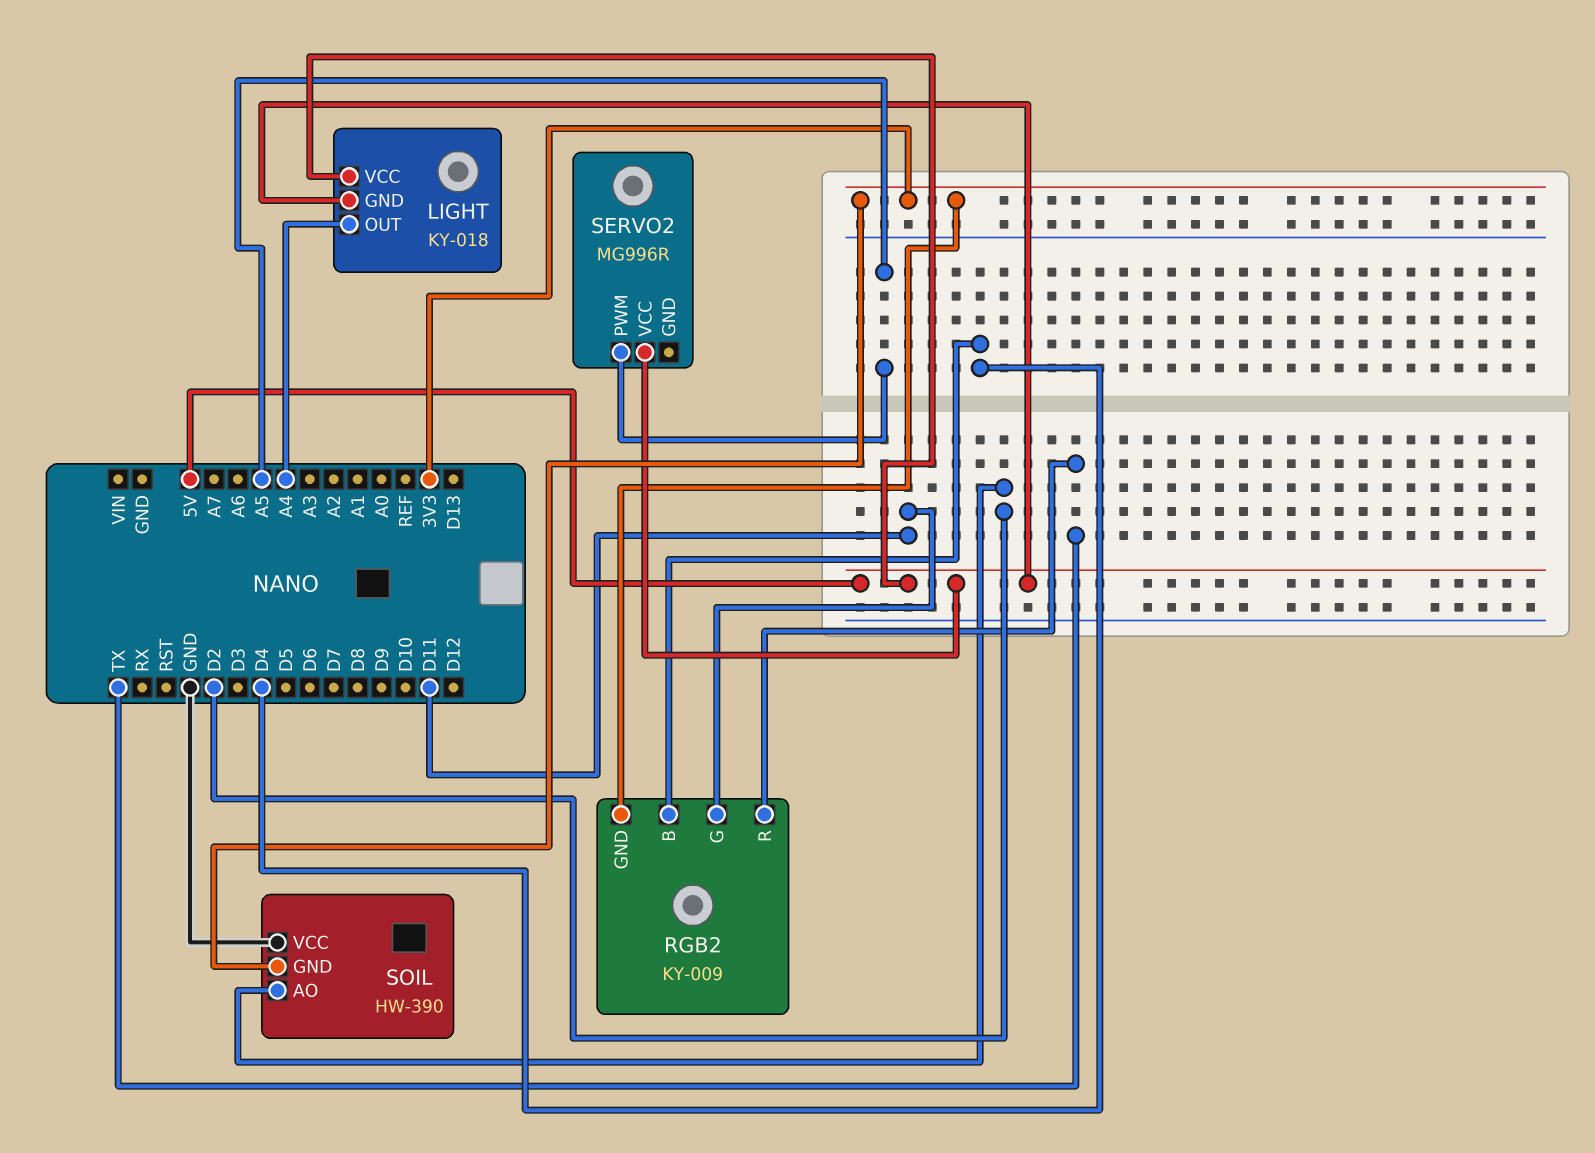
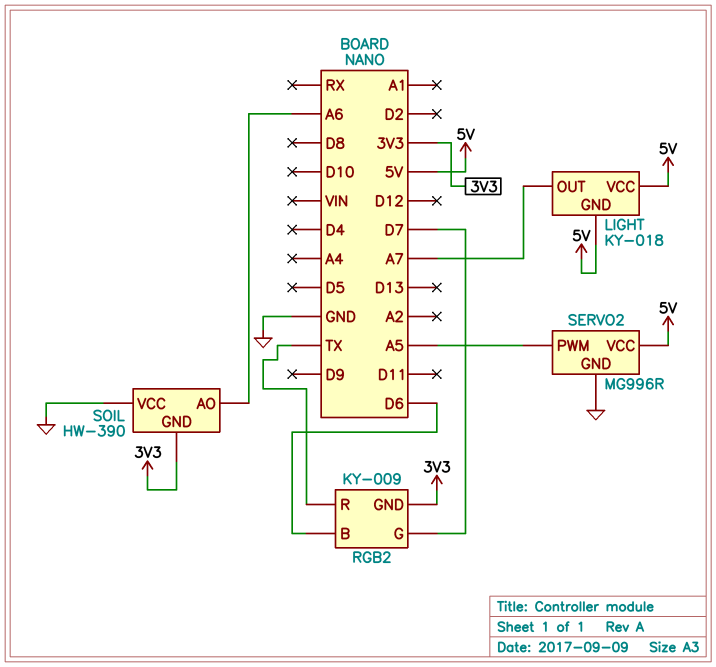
LIGHT pin OUT: A4 -> A7
RGB2 pin B: D4 -> D6
RGB2 pin G: D11 -> D7
SERVO2 pin GND: none -> GND
SOIL pin AO: D2 -> A6

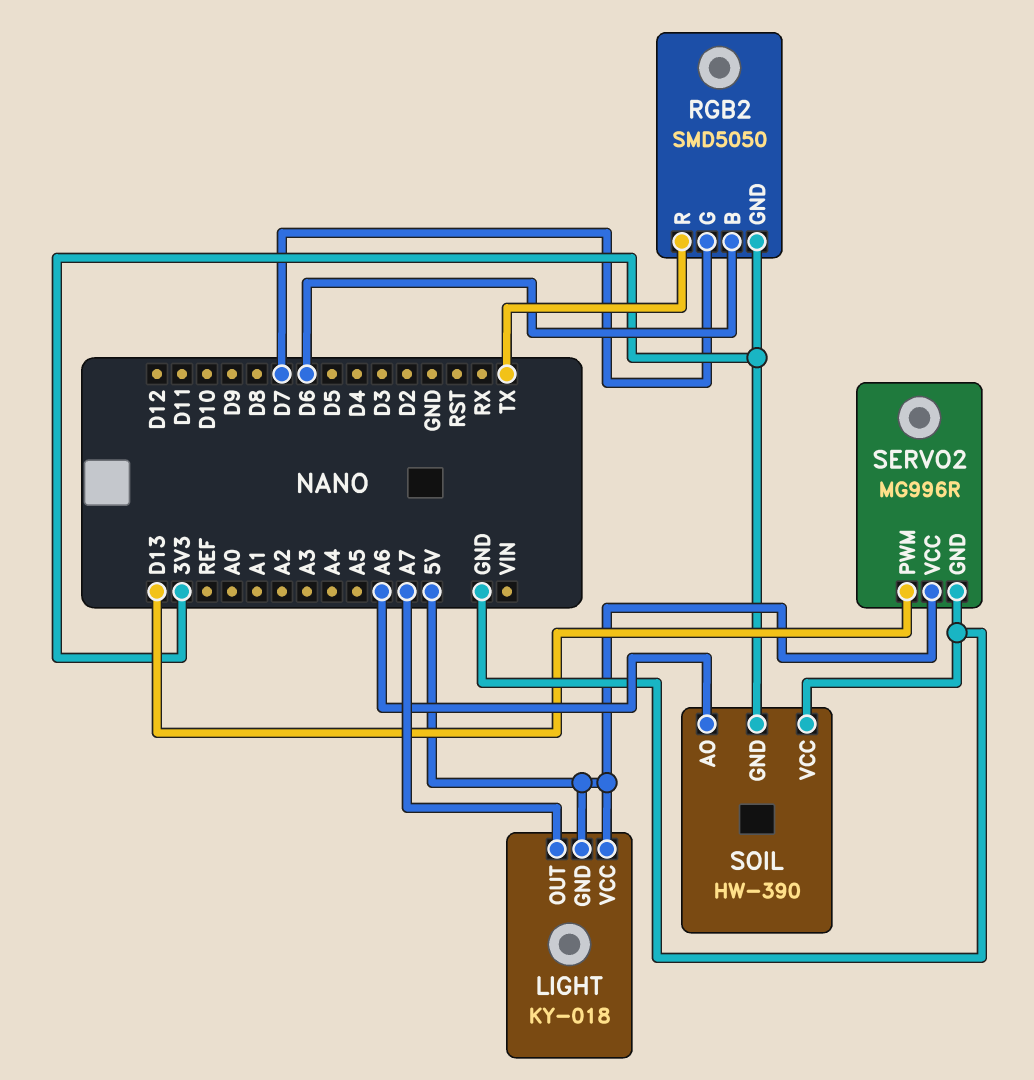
RGB2: KY-009 -> SMD5050
SERVO2 pin PWM: A5 -> D13

